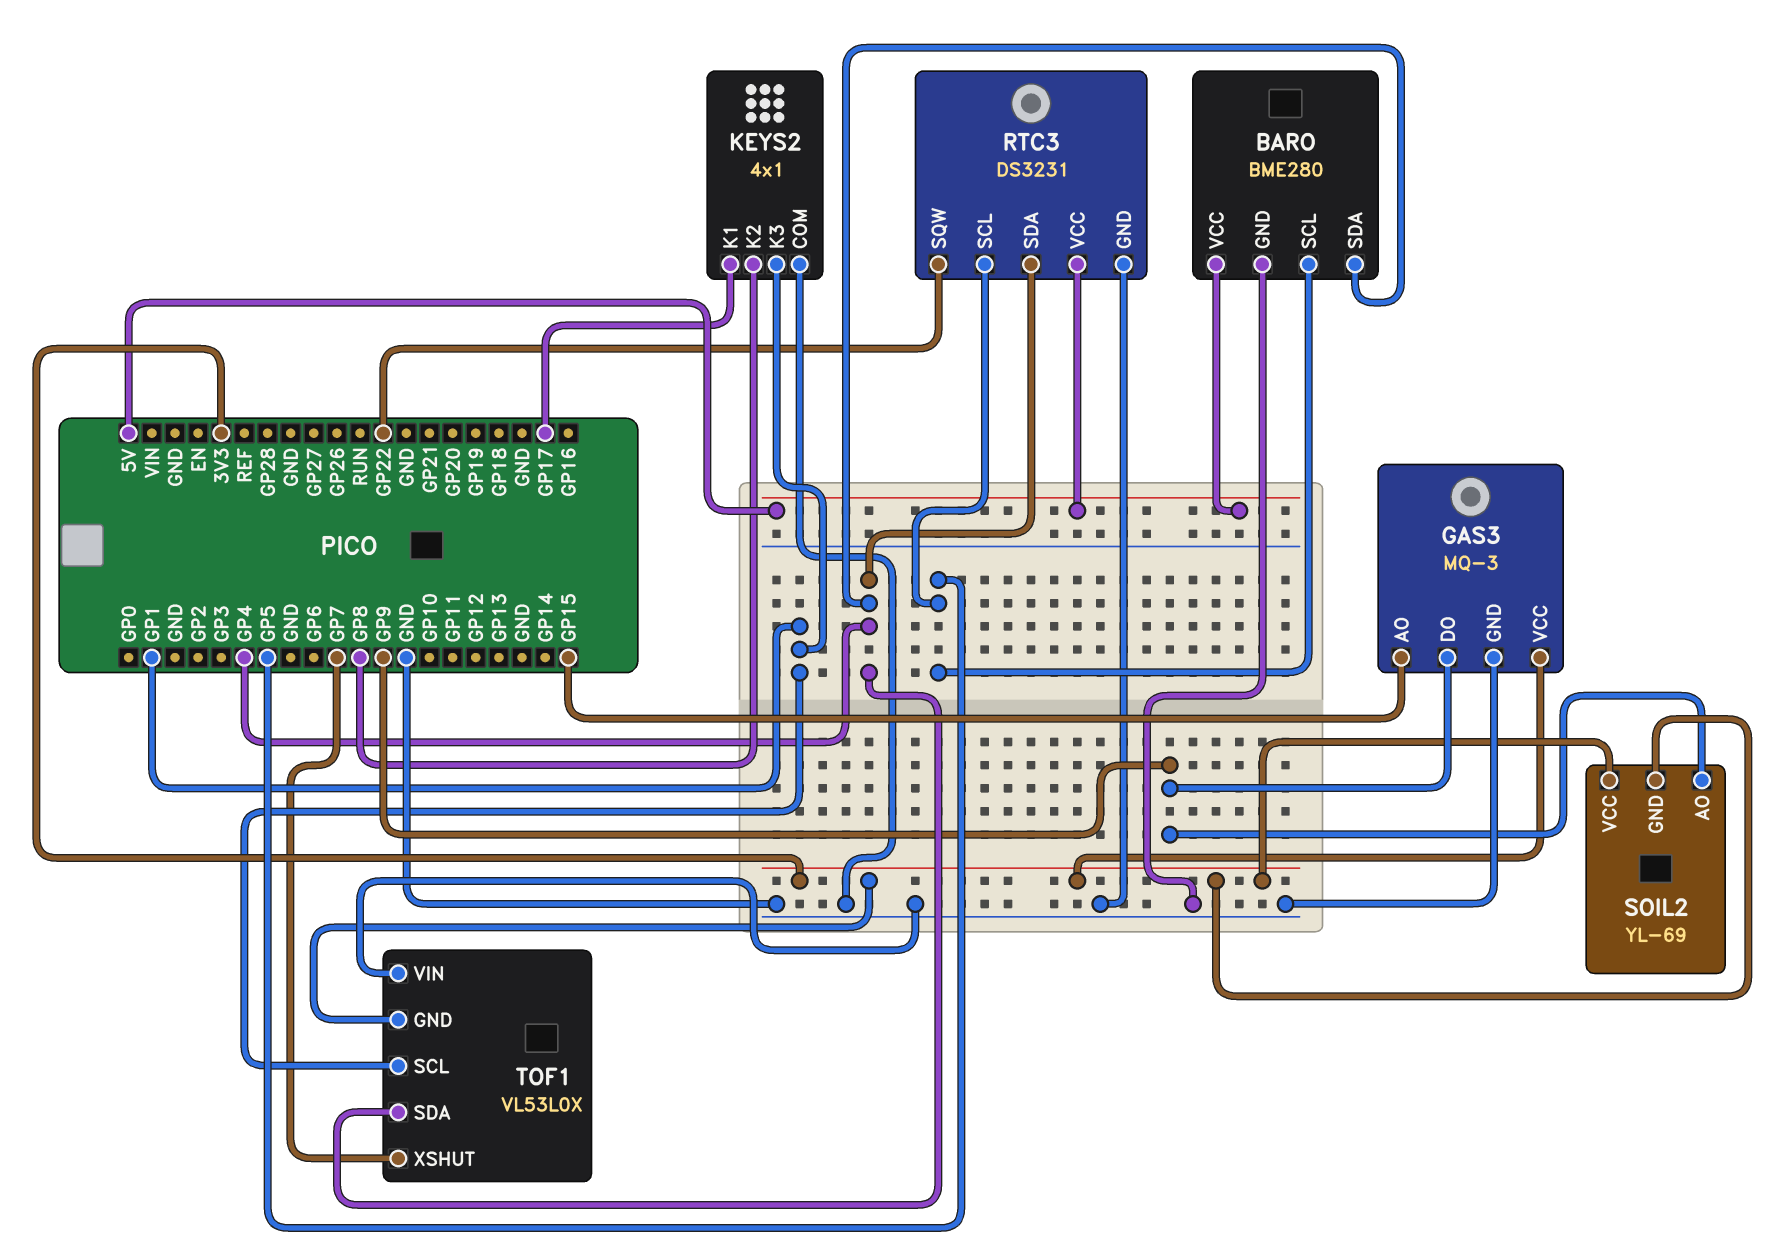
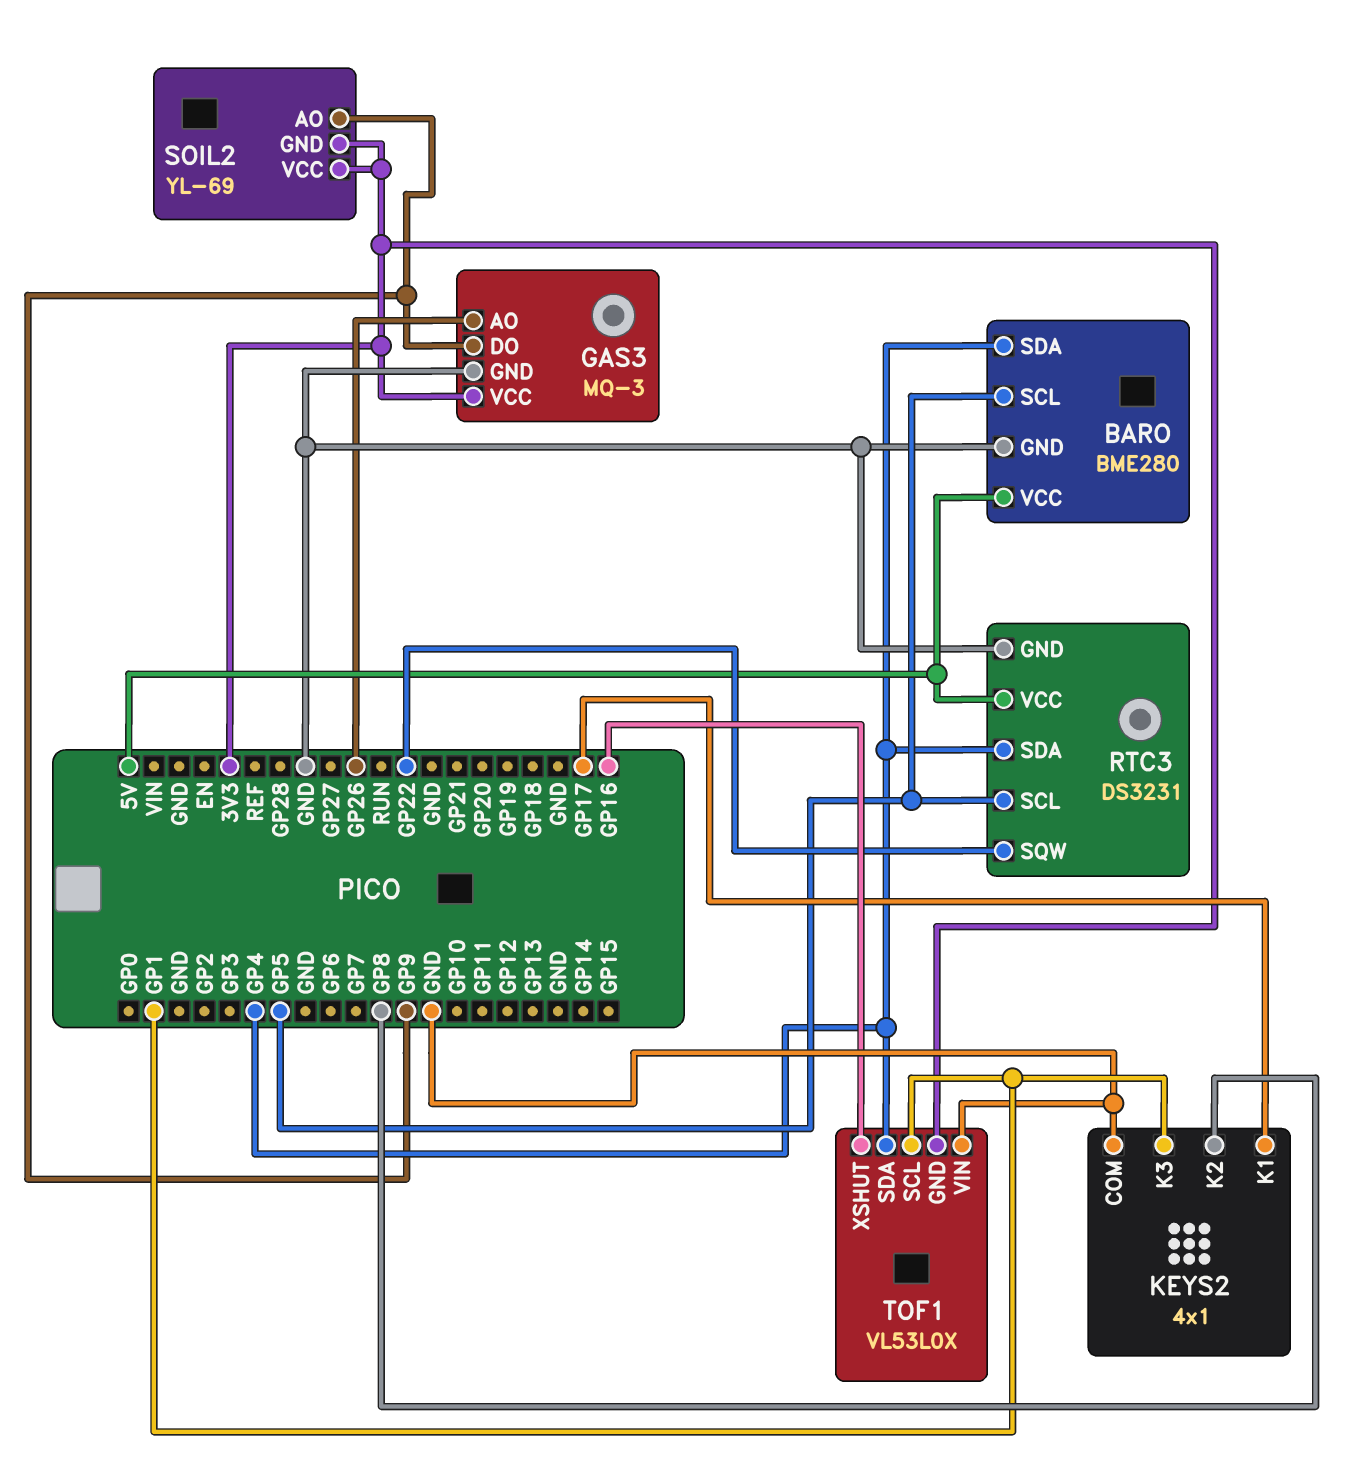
GAS3 pin AO: GP15 -> GP26
TOF1 pin XSHUT: GP7 -> GP16

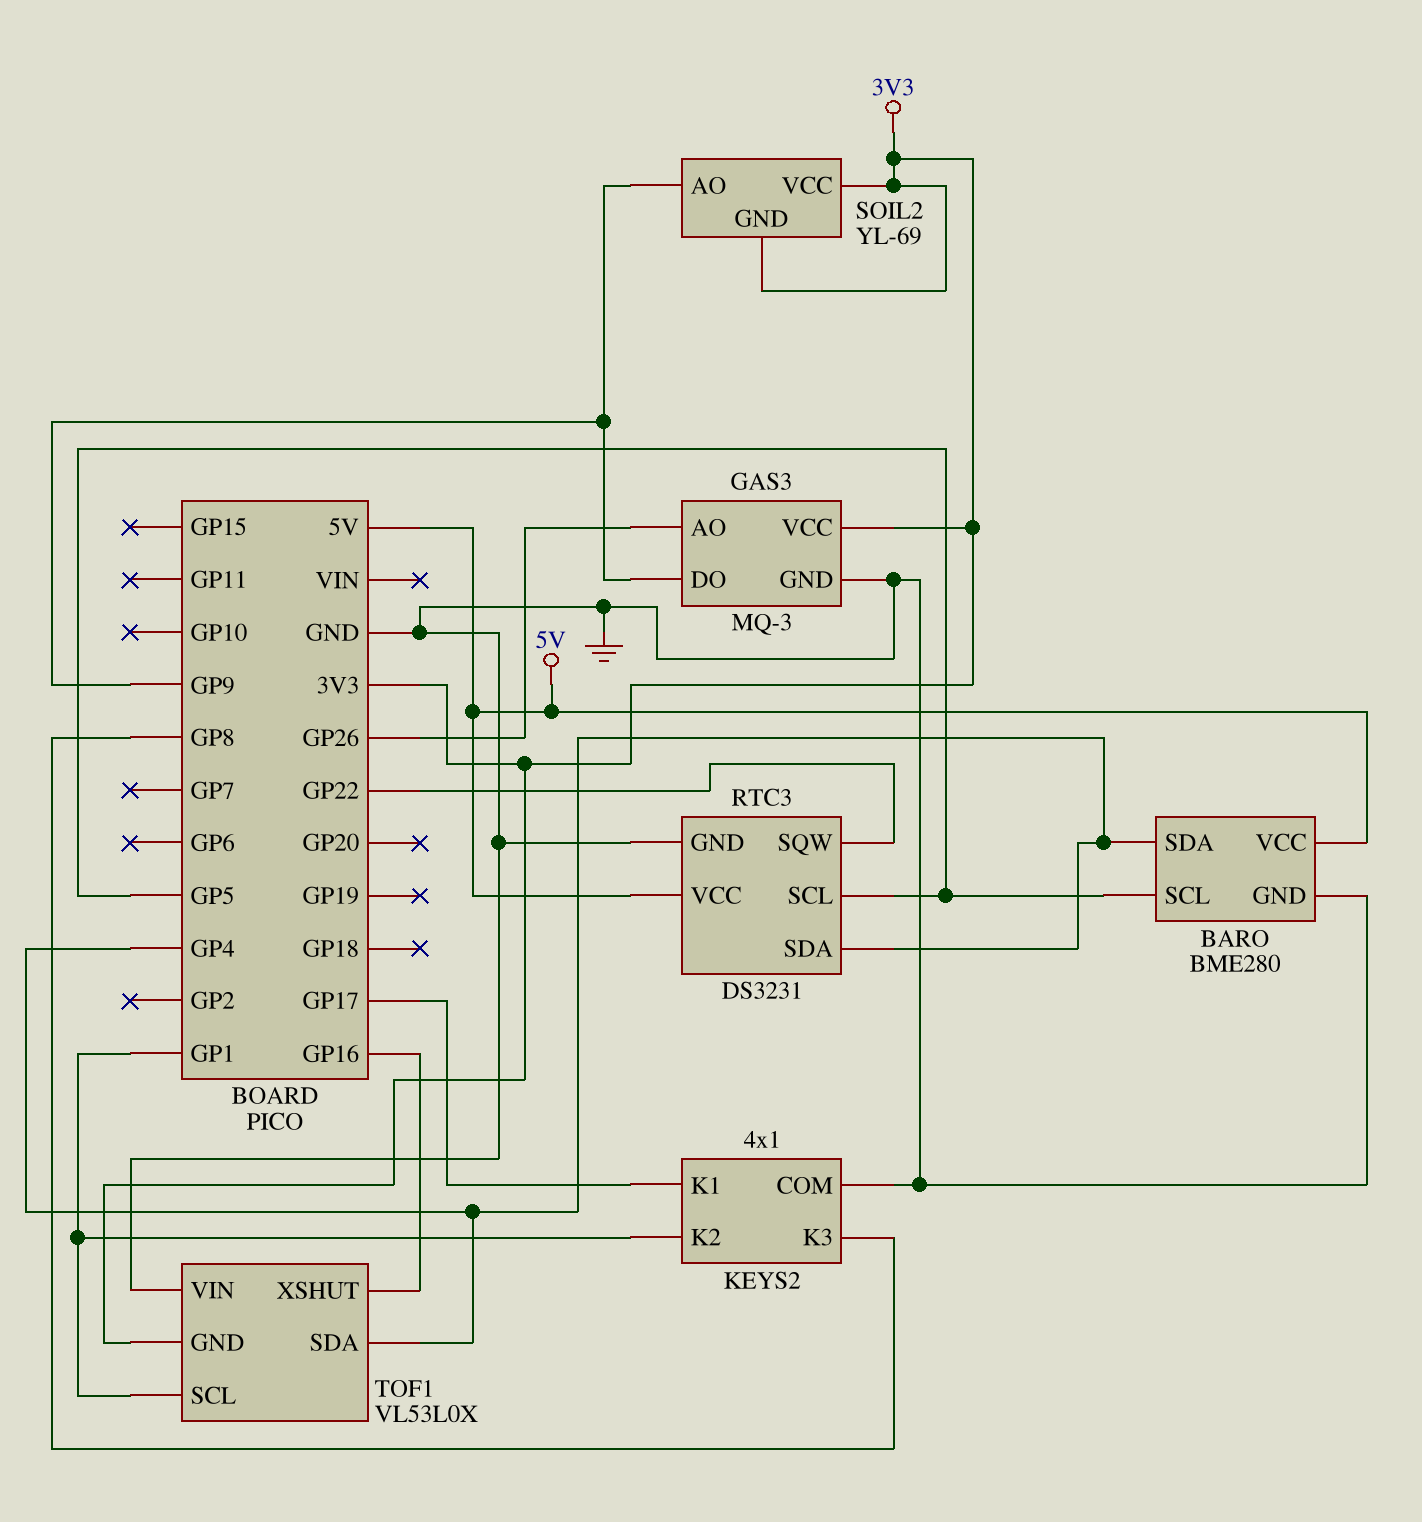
KEYS2 pin K2: GP8 -> GP1
KEYS2 pin K3: GP1 -> GP8

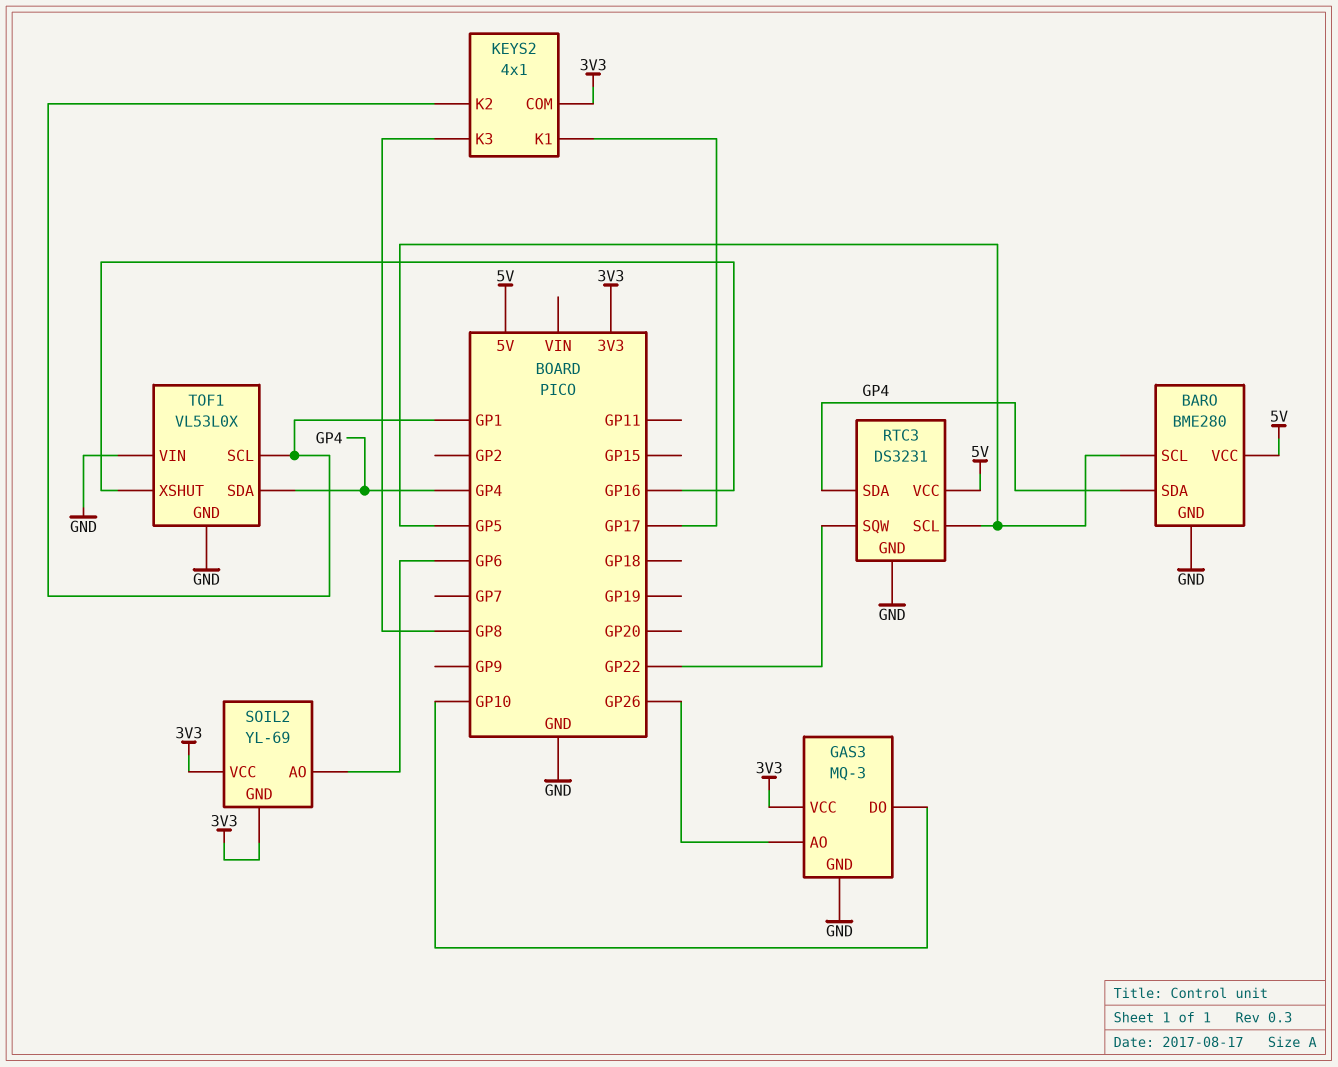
GAS3 pin DO: GP9 -> GP10
KEYS2 pin COM: GND -> 3V3
SOIL2 pin AO: GP9 -> GP6
TOF1 pin GND: 3V3 -> GND

